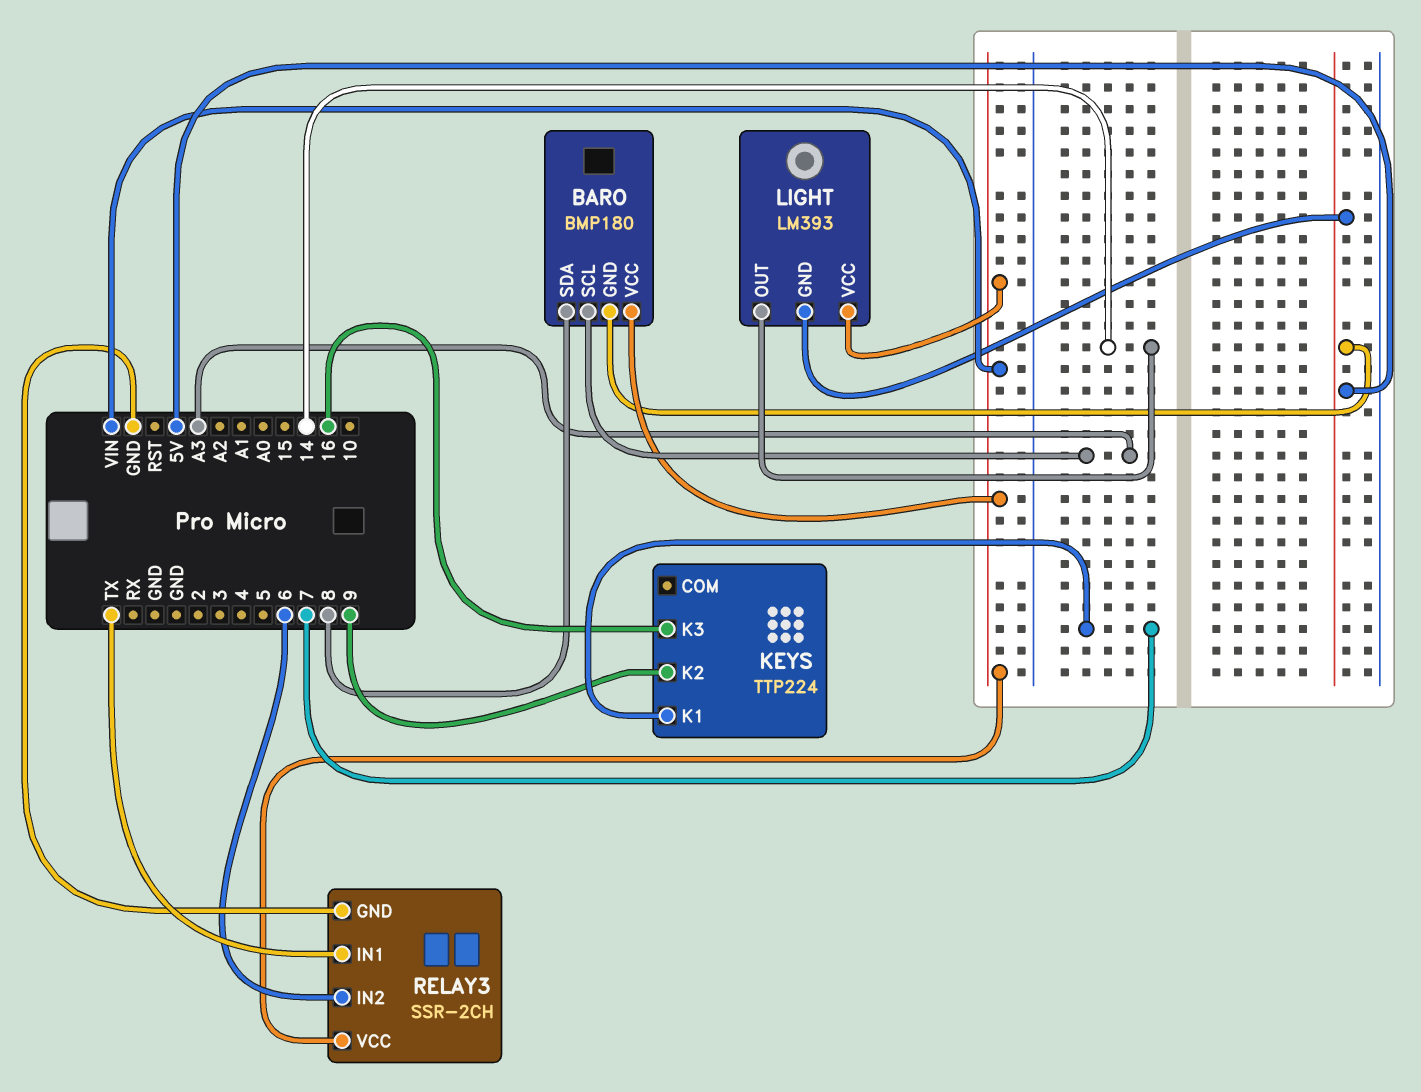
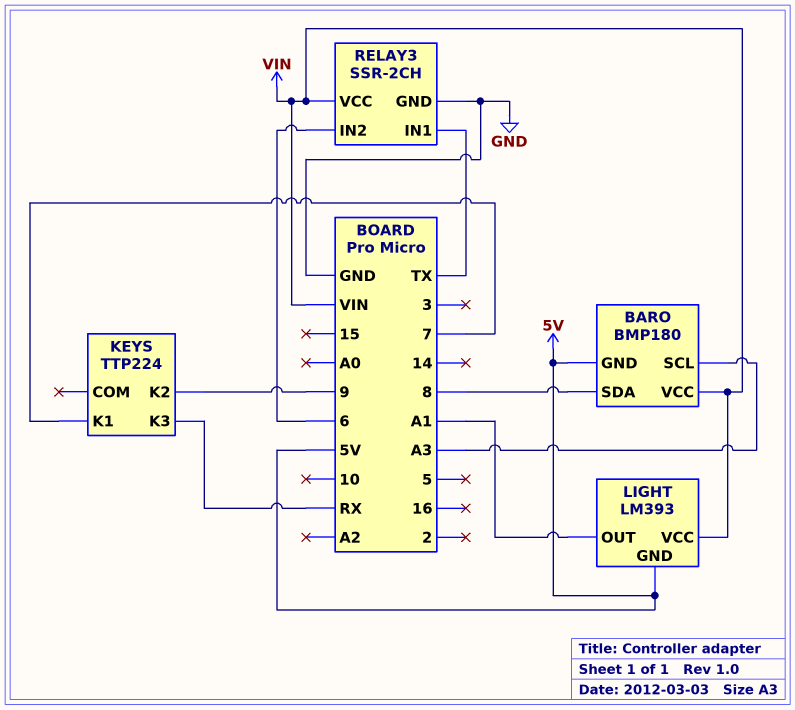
KEYS pin K3: 16 -> RX
LIGHT pin OUT: 14 -> A1

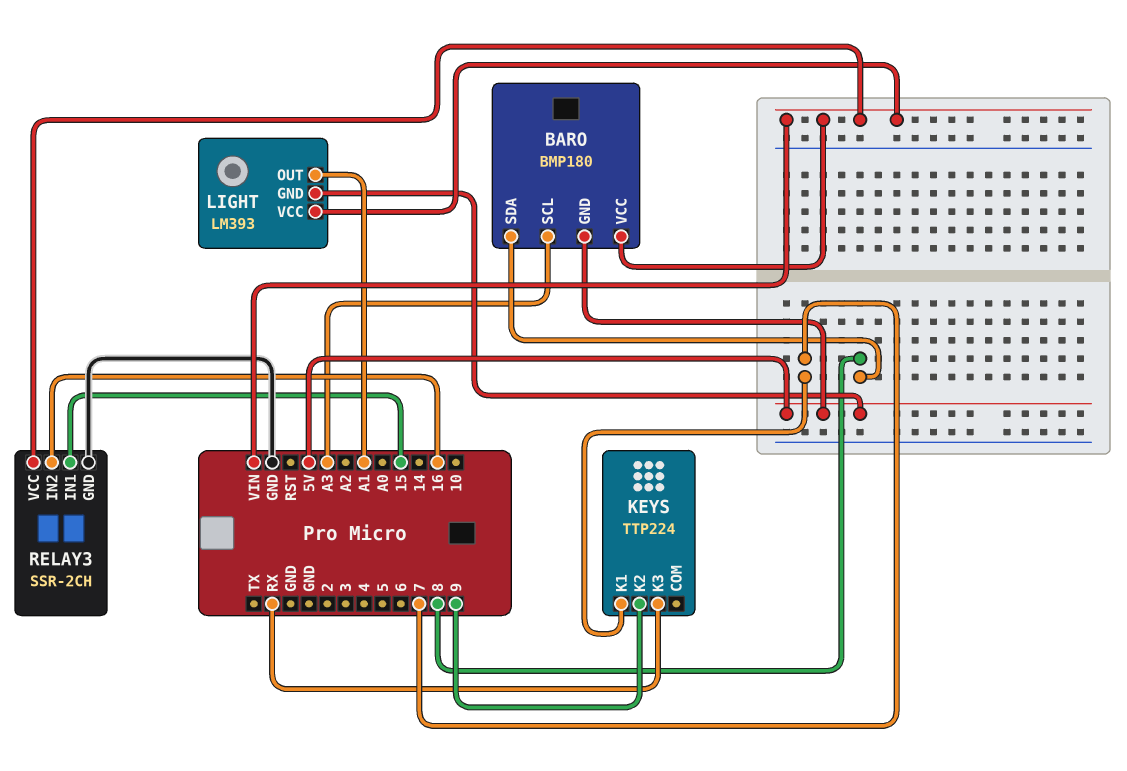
RELAY3 pin IN1: TX -> 15
RELAY3 pin IN2: 6 -> 16

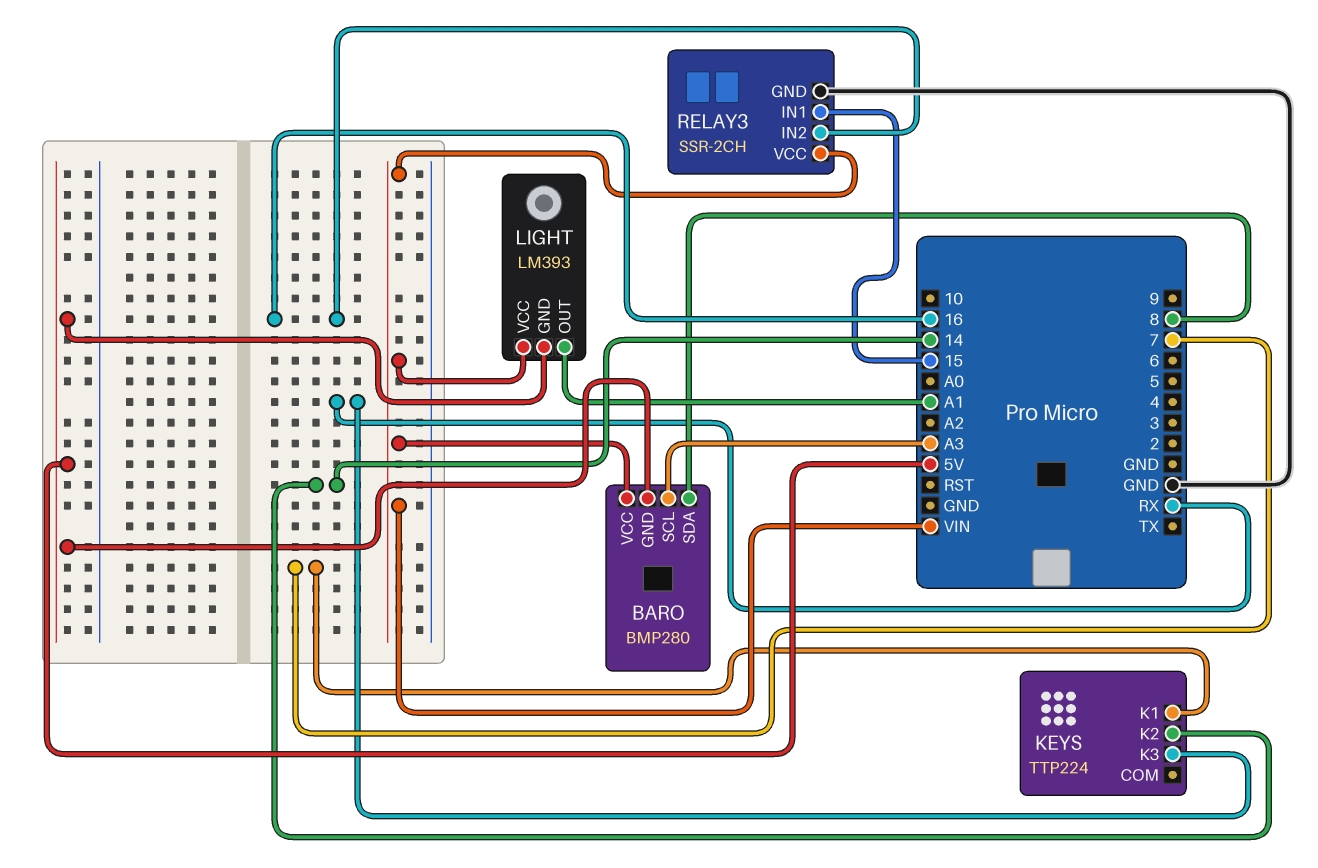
BARO: BMP180 -> BMP280
KEYS pin K2: 9 -> 14

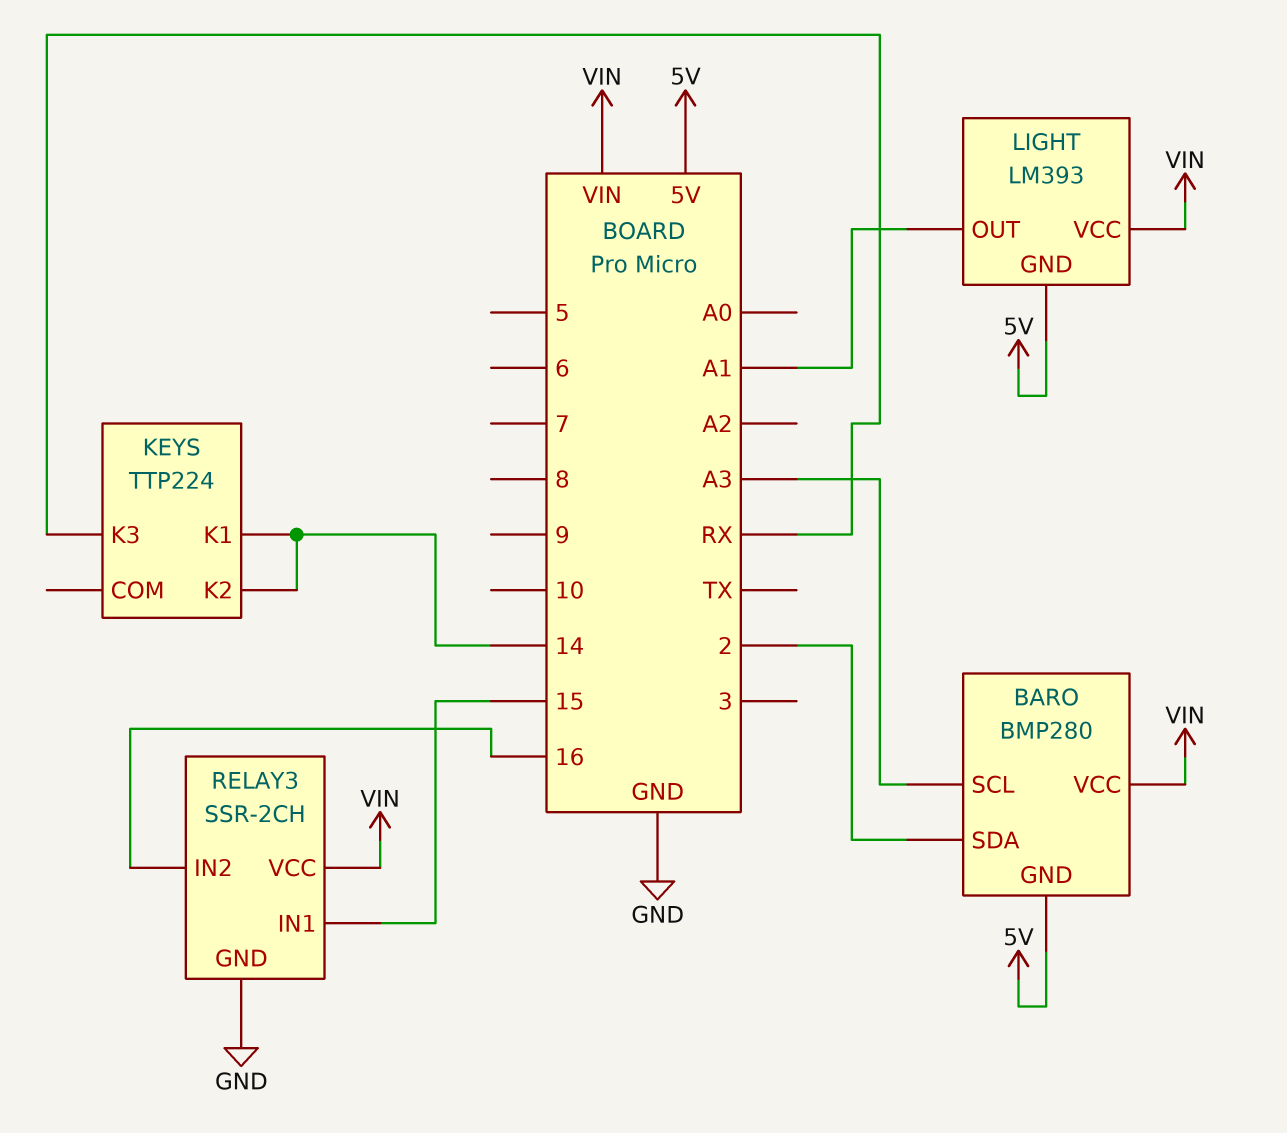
BARO pin SDA: 8 -> 2
KEYS pin K1: 7 -> 14

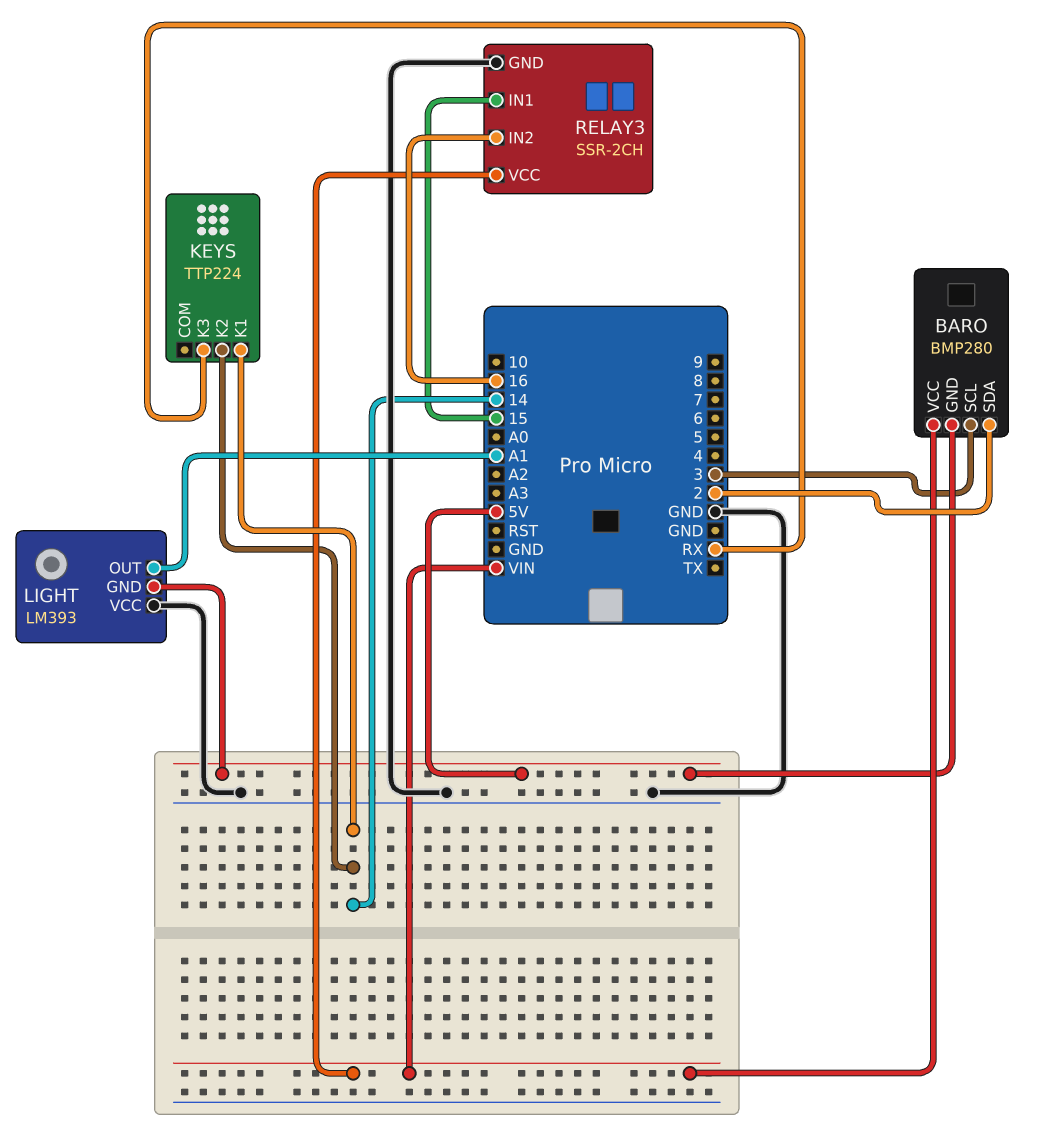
BARO pin SCL: A3 -> 3
LIGHT pin VCC: VIN -> GND

